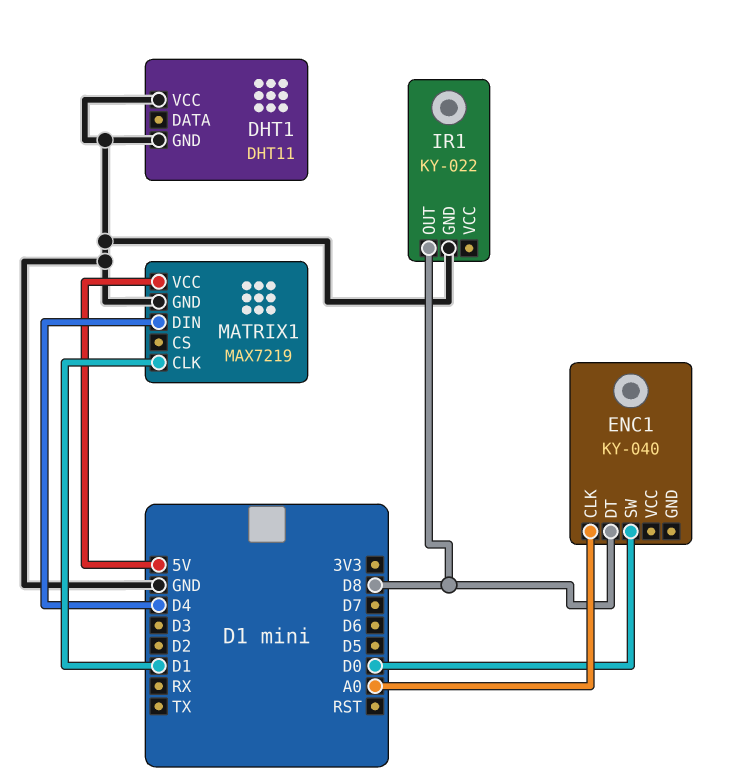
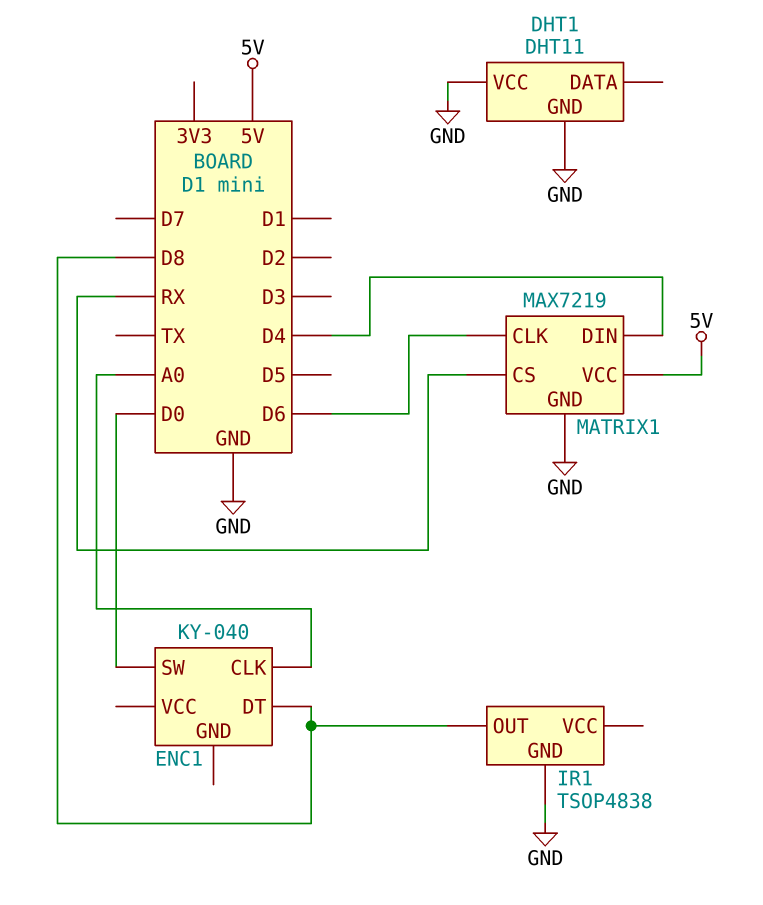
IR1: KY-022 -> TSOP4838
MATRIX1 pin CLK: D1 -> D6
MATRIX1 pin CS: none -> RX

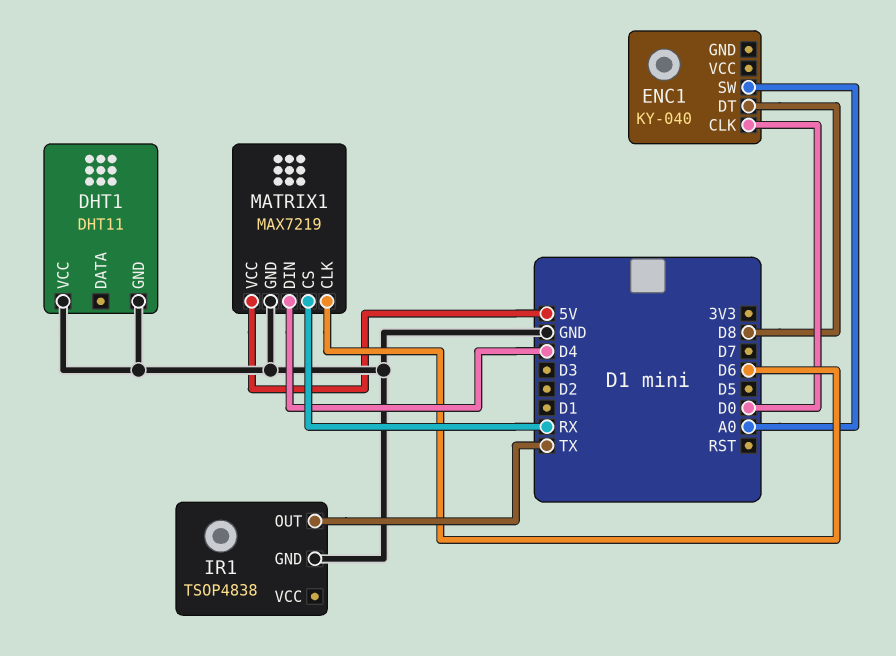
ENC1 pin CLK: A0 -> D0
ENC1 pin SW: D0 -> A0
IR1 pin OUT: D8 -> TX

